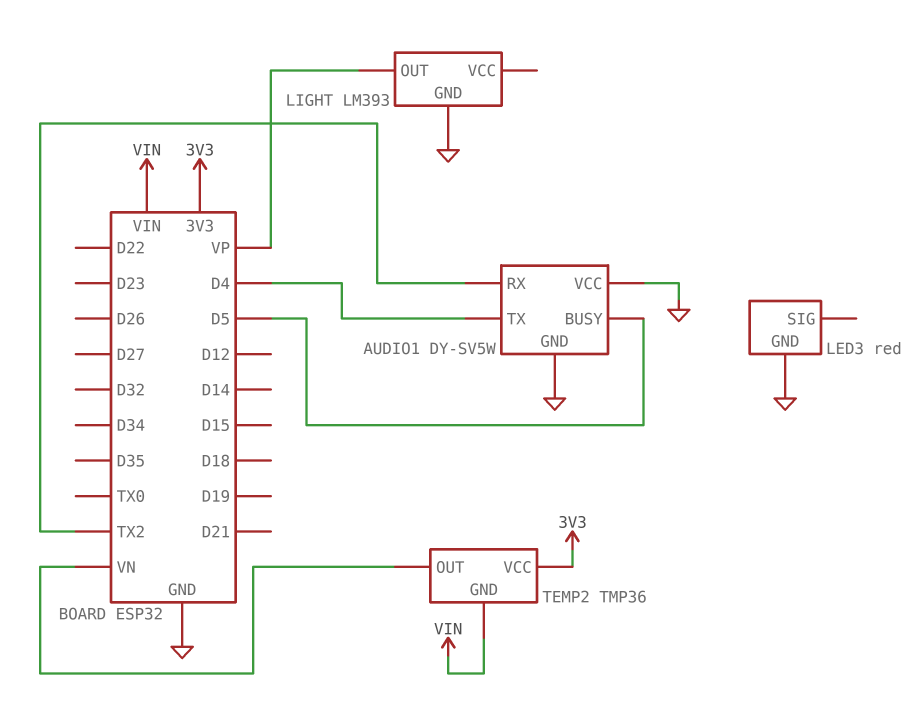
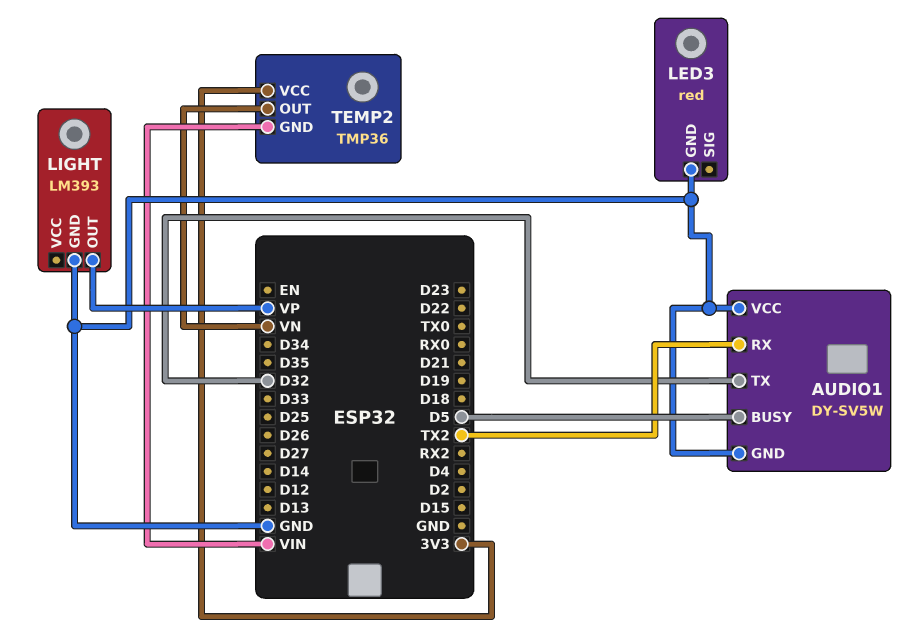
AUDIO1 pin TX: D4 -> D32

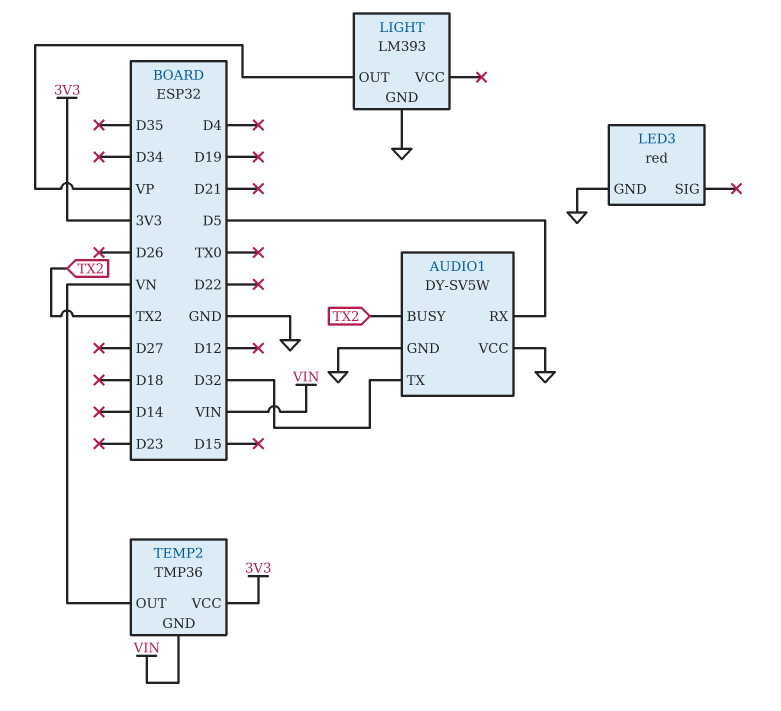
AUDIO1 pin BUSY: D5 -> TX2
AUDIO1 pin RX: TX2 -> D5

